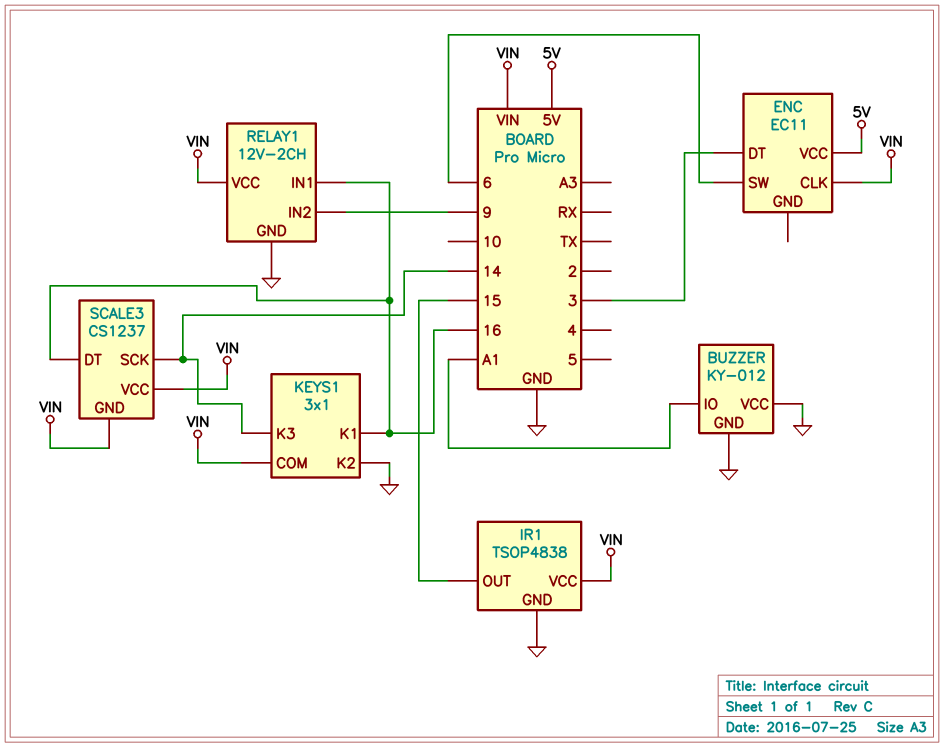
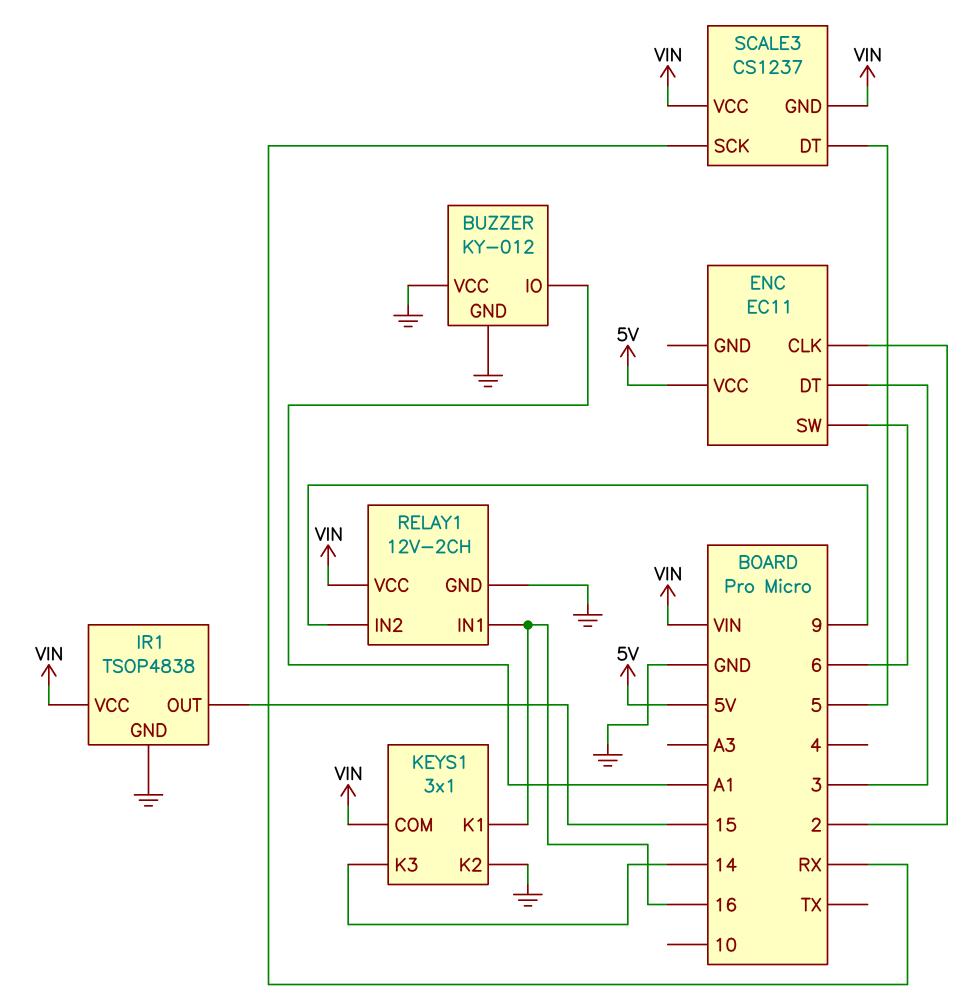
ENC pin CLK: VIN -> 2
SCALE3 pin DT: 16 -> 5
SCALE3 pin SCK: 14 -> RX

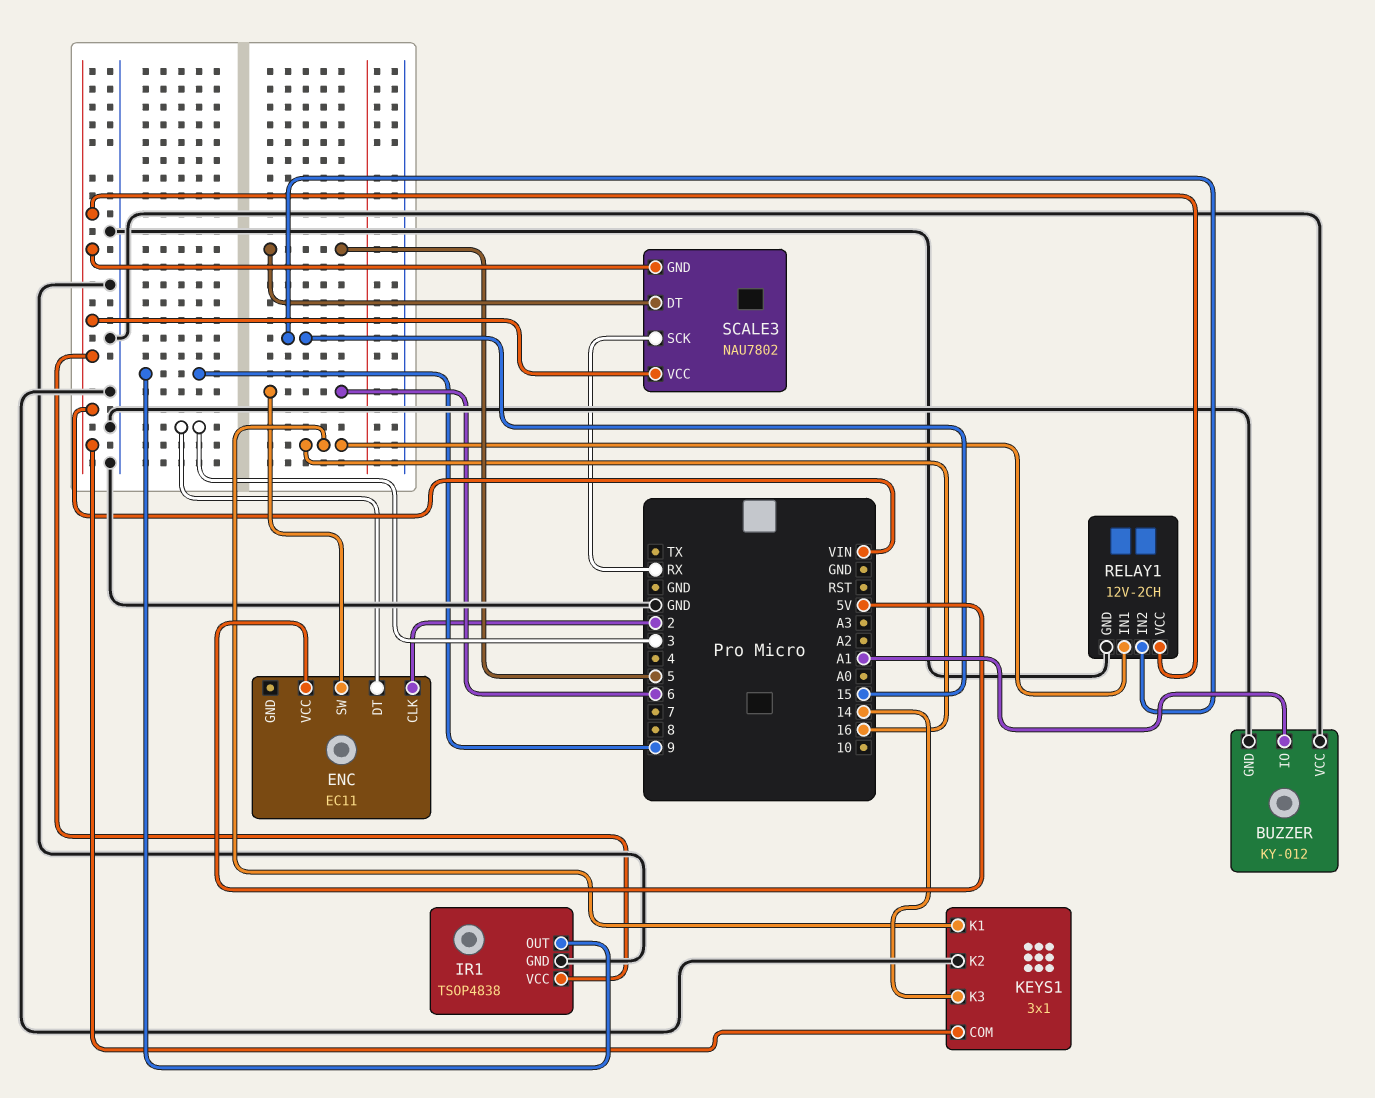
IR1 pin OUT: 15 -> 9
RELAY1 pin IN2: 9 -> 15
SCALE3: CS1237 -> NAU7802

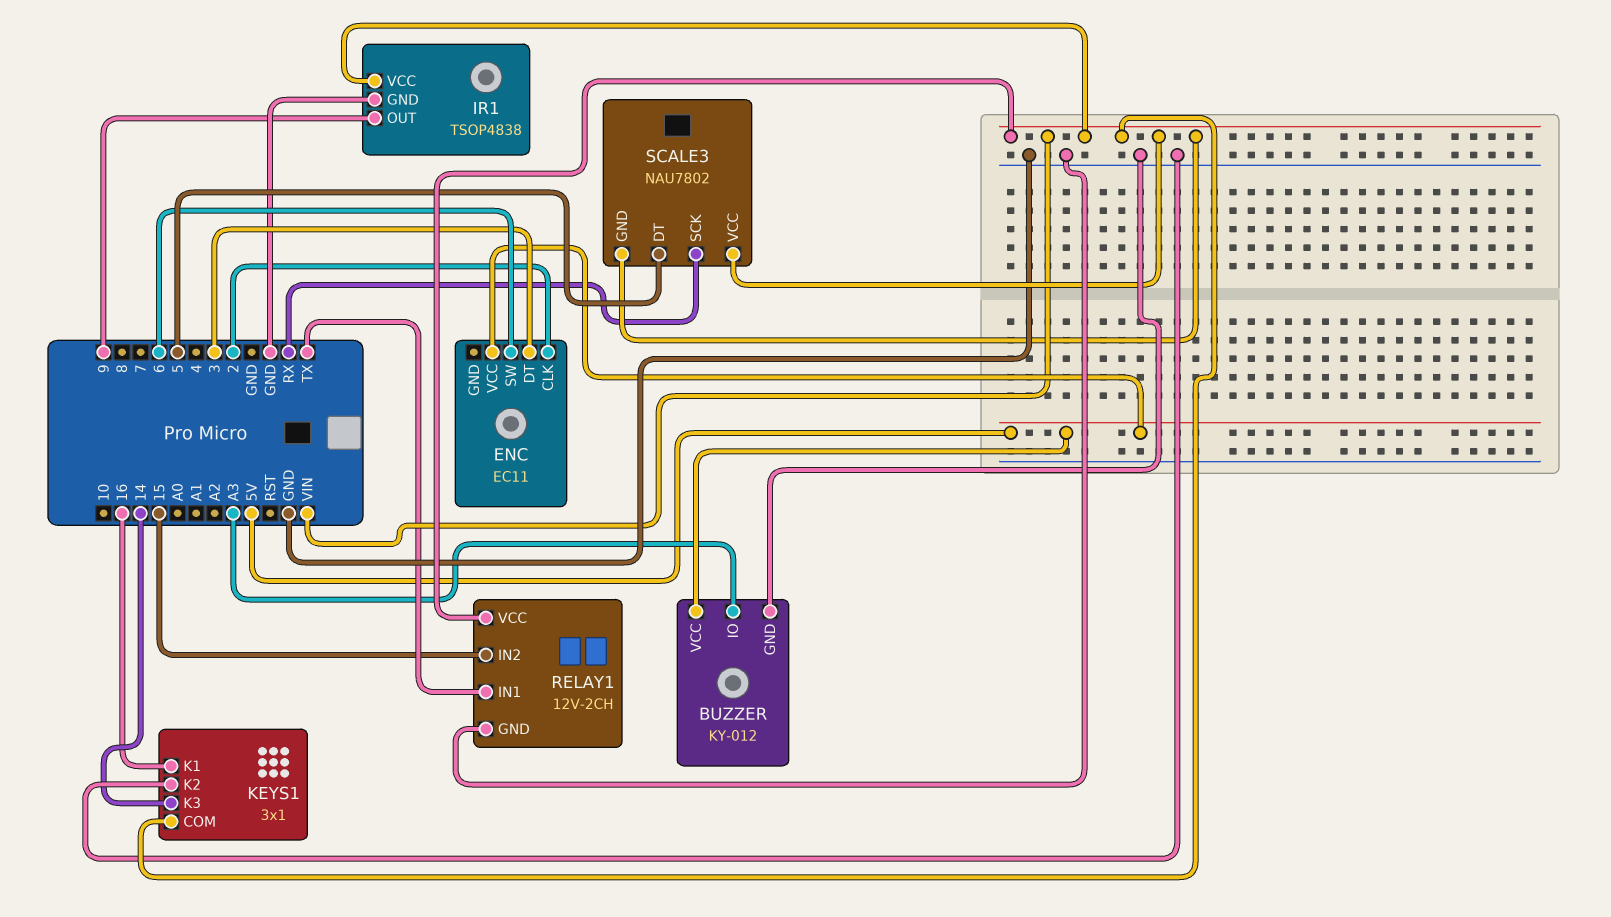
BUZZER pin IO: A1 -> A3
BUZZER pin VCC: GND -> 5V
RELAY1 pin IN1: 16 -> TX

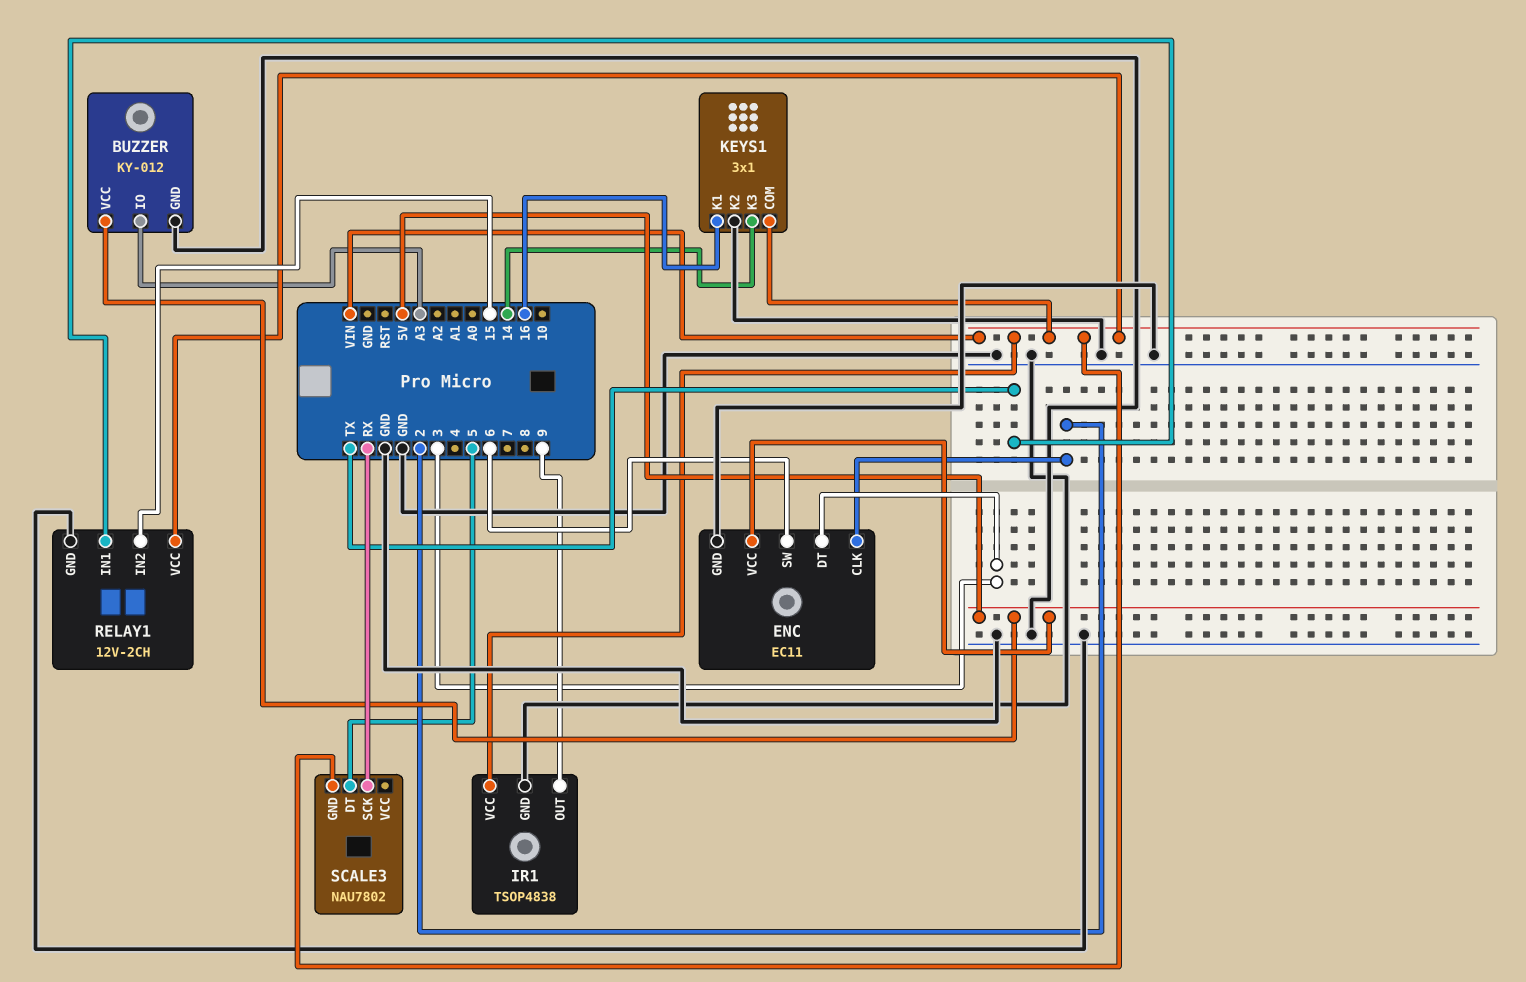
ENC pin GND: none -> GND
SCALE3 pin VCC: VIN -> none

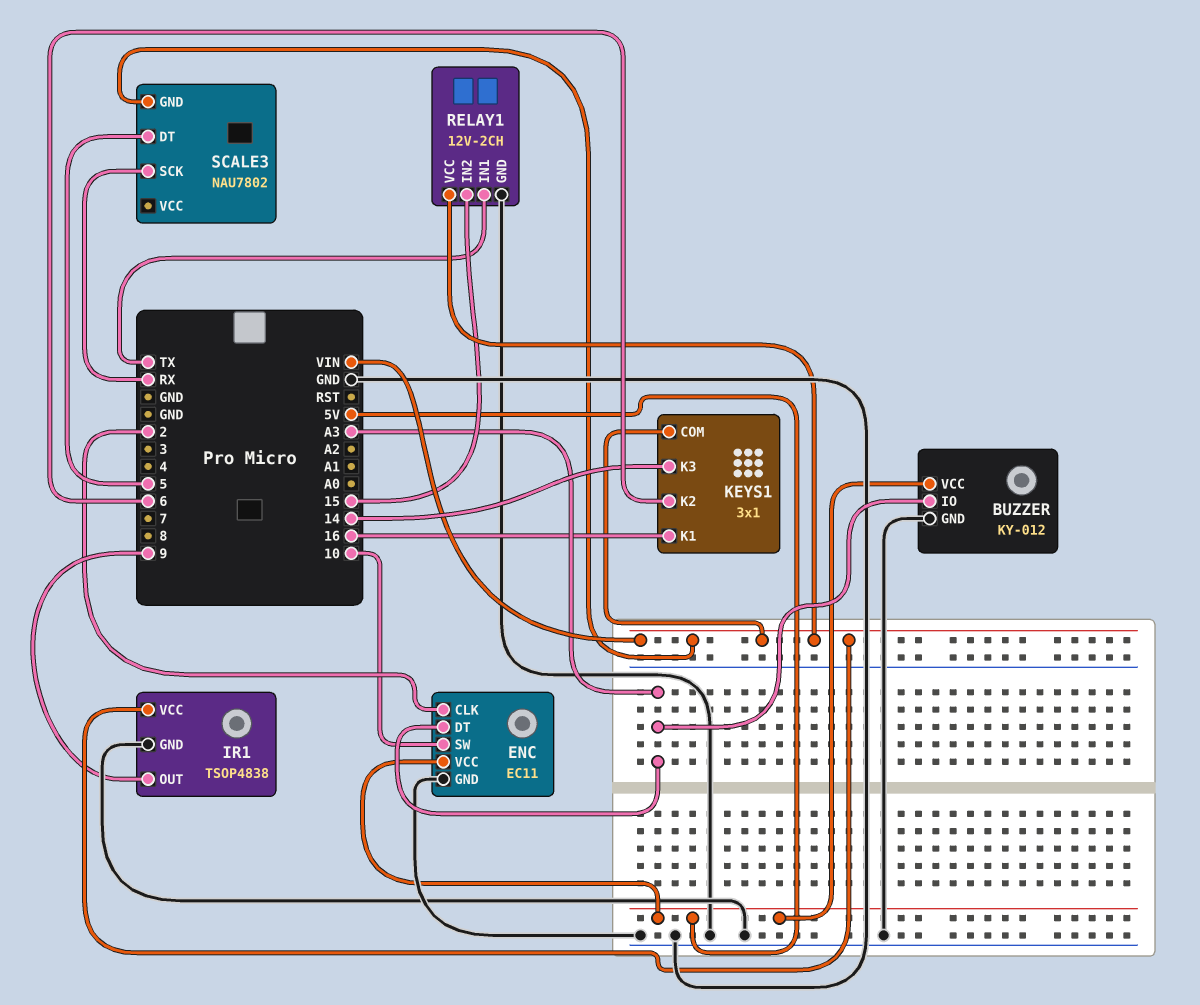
ENC pin DT: 3 -> A3
ENC pin SW: 6 -> 10
KEYS1 pin K2: GND -> 6

